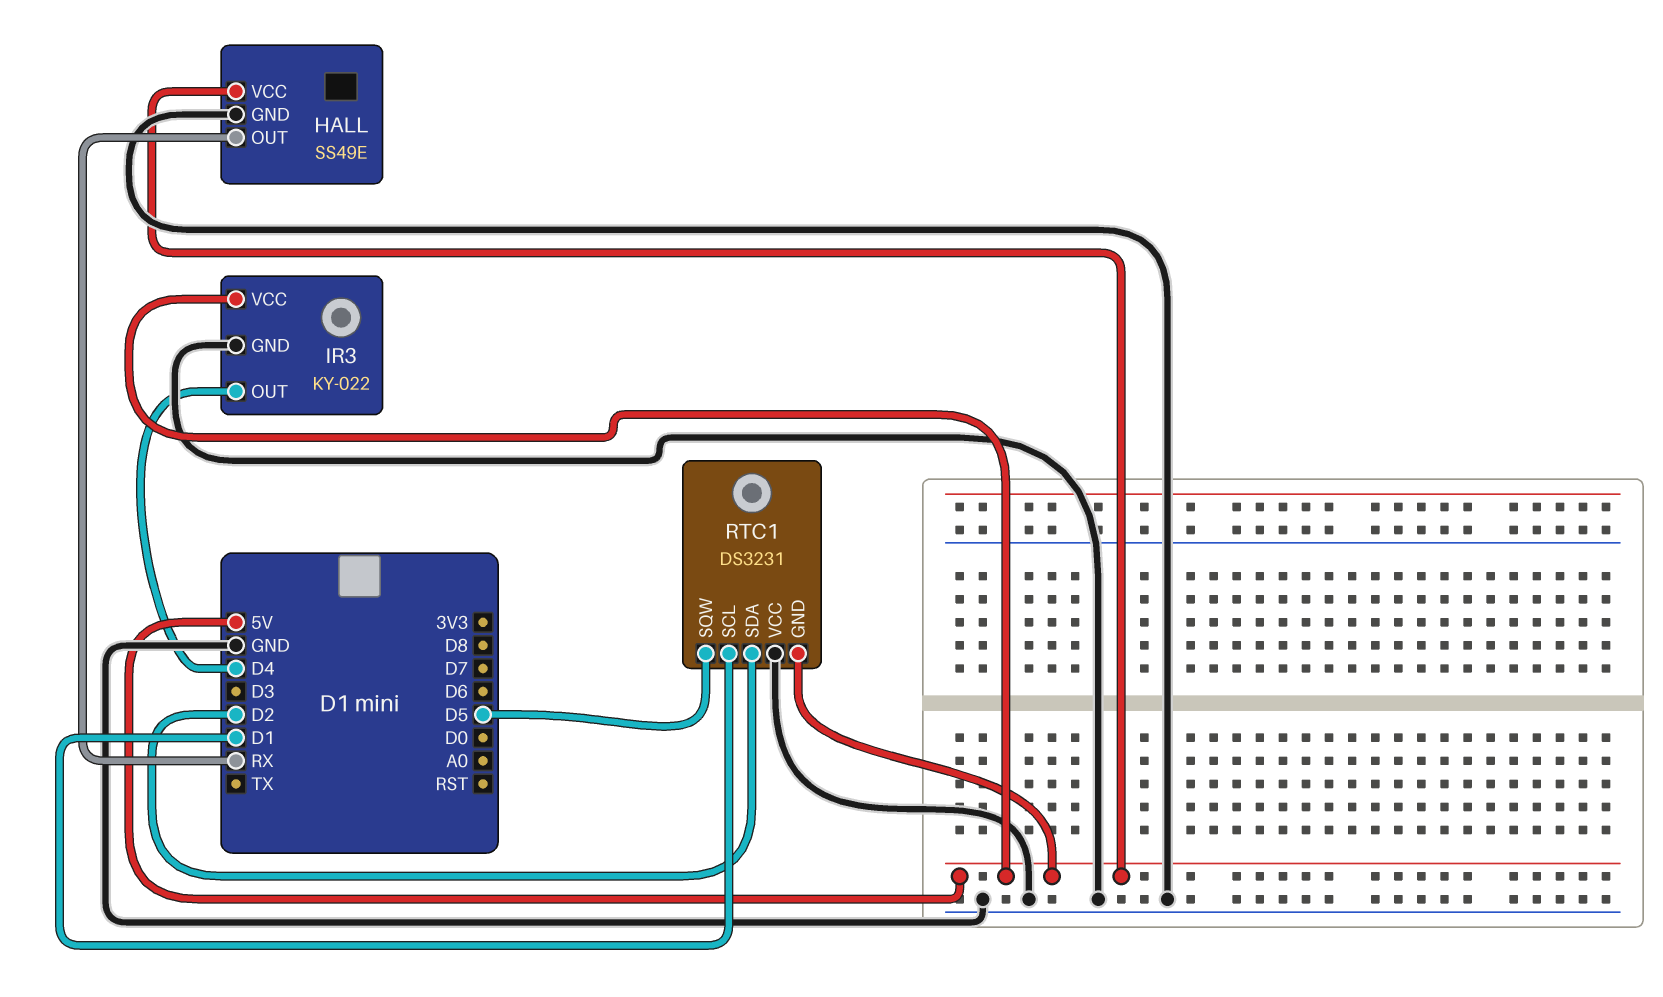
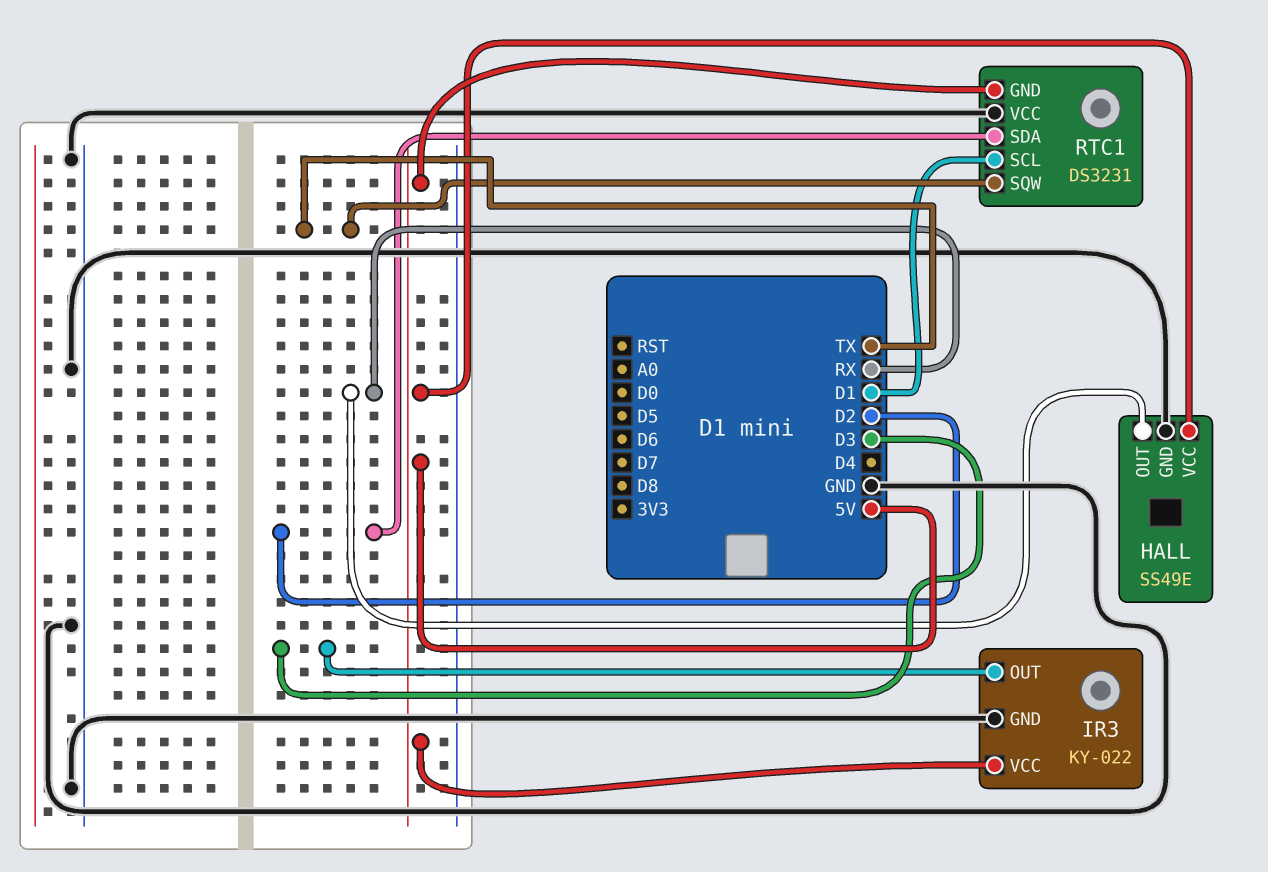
IR3 pin OUT: D4 -> D3
RTC1 pin SQW: D5 -> TX

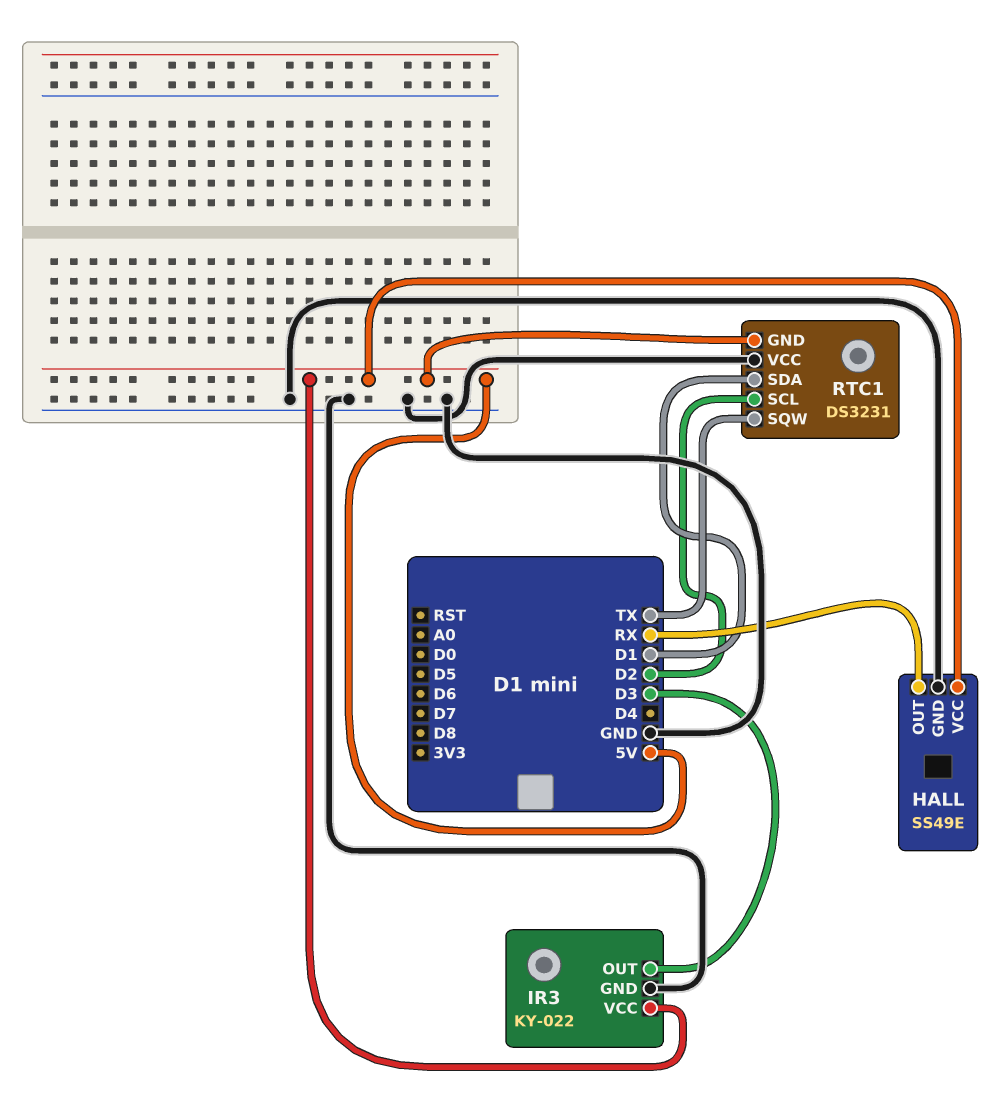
RTC1 pin SCL: D1 -> D2
RTC1 pin SDA: D2 -> D1

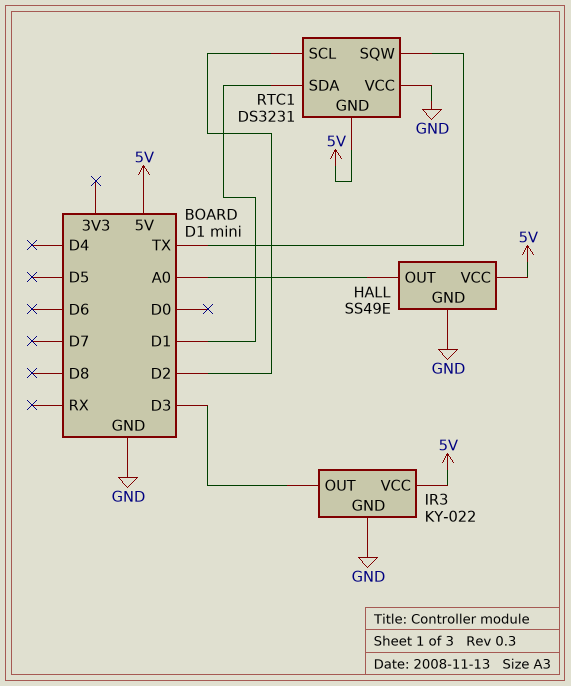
HALL pin OUT: RX -> A0

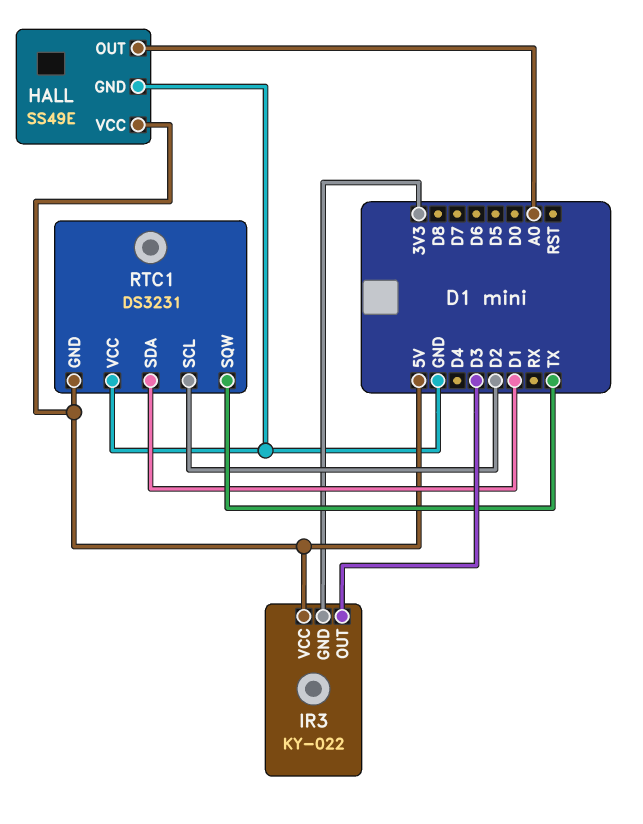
IR3 pin GND: GND -> 3V3

